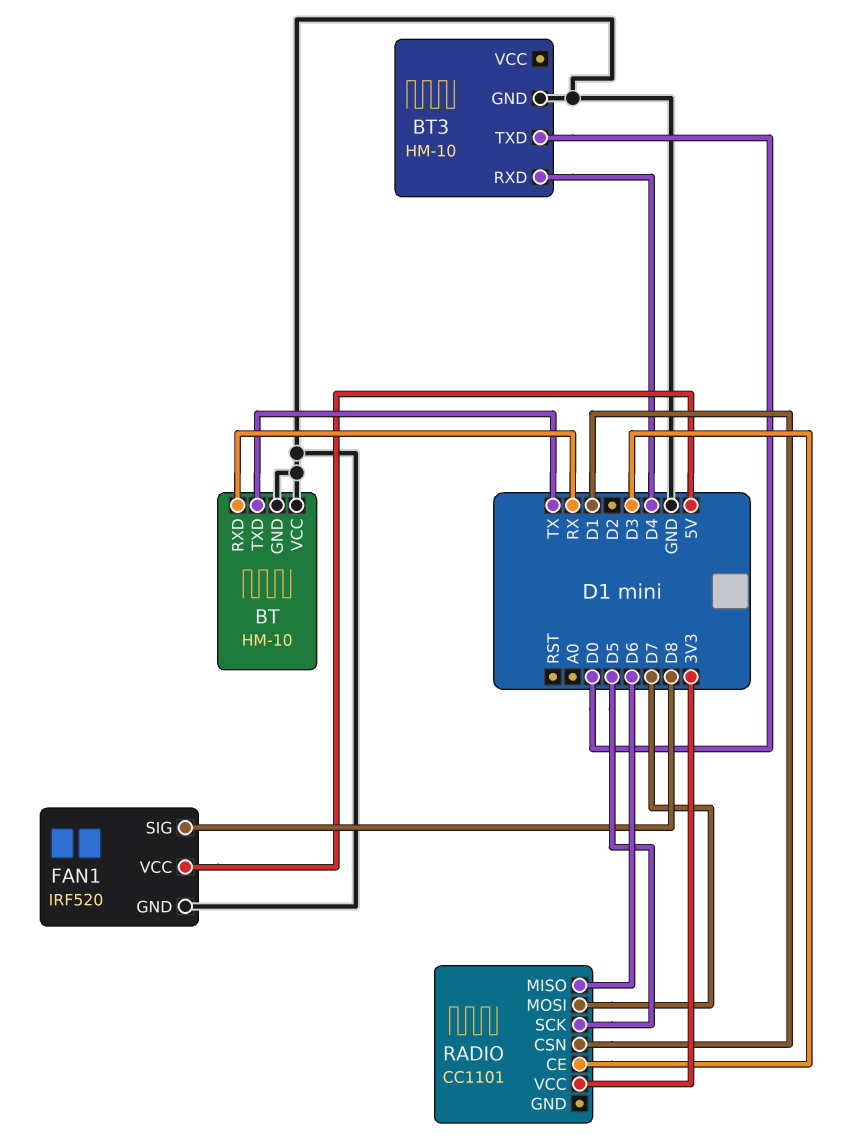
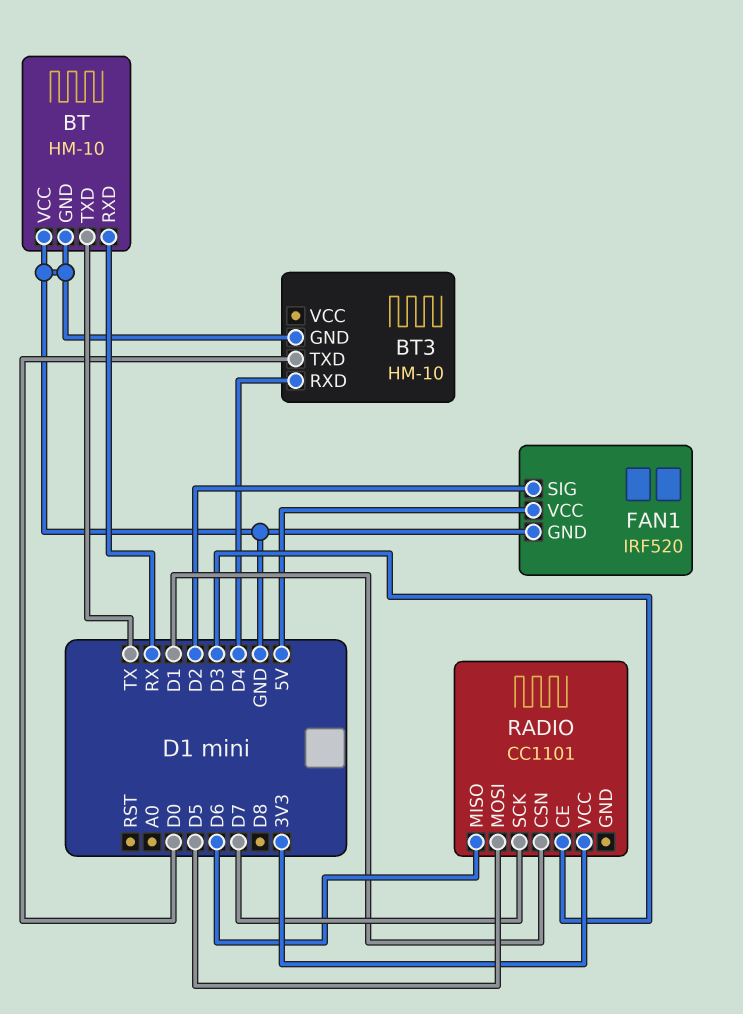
FAN1 pin SIG: D8 -> D2
RADIO pin MOSI: D7 -> D5
RADIO pin SCK: D5 -> D7

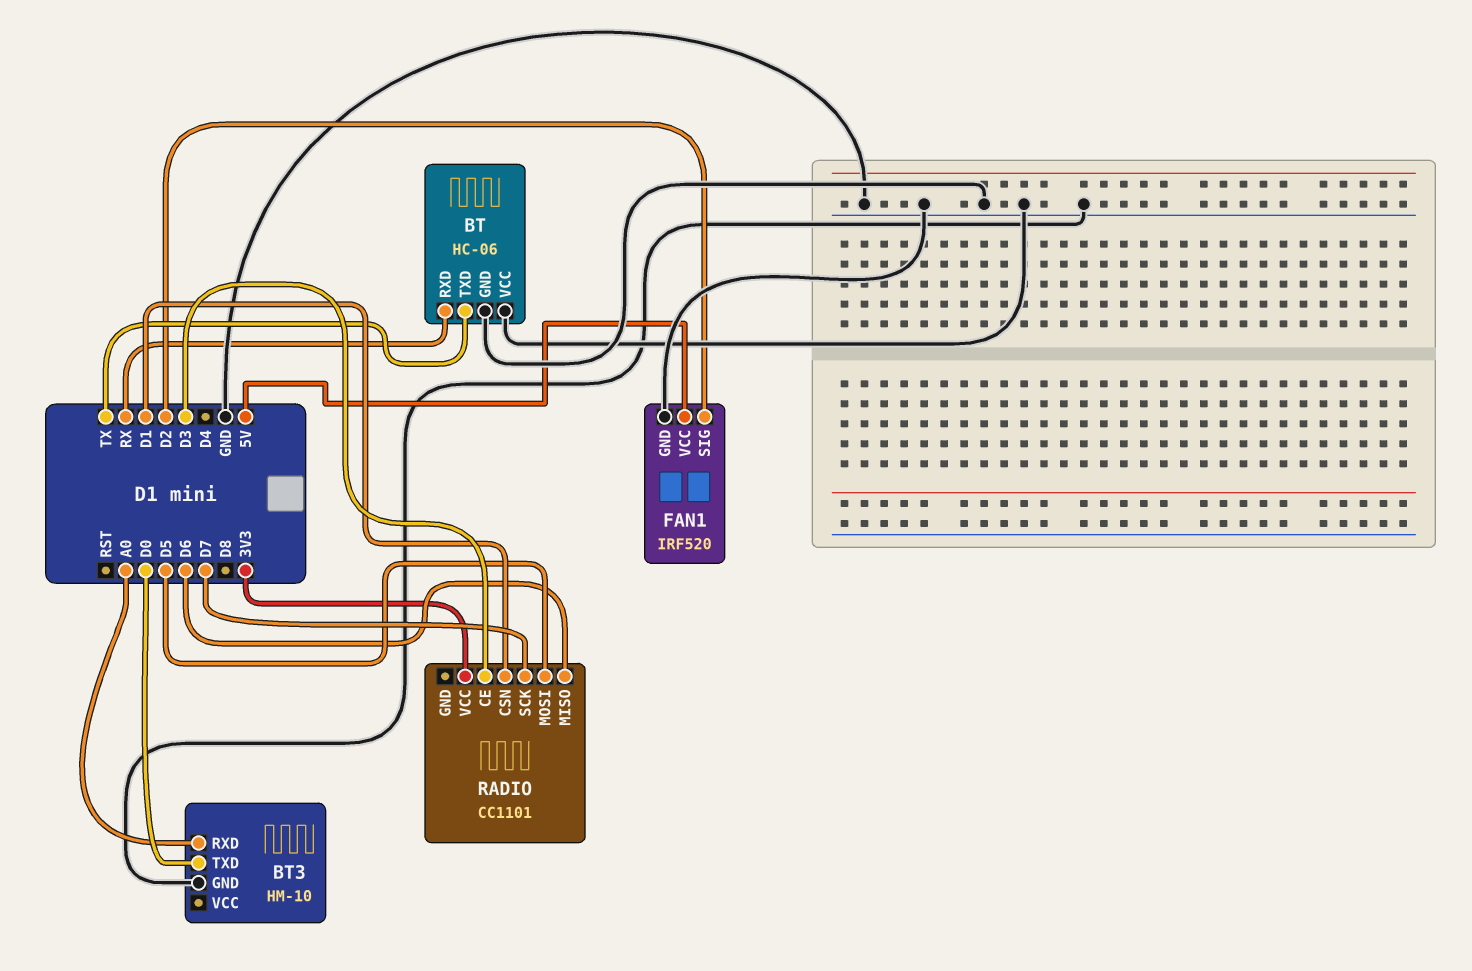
BT: HM-10 -> HC-06
BT3 pin RXD: D4 -> A0

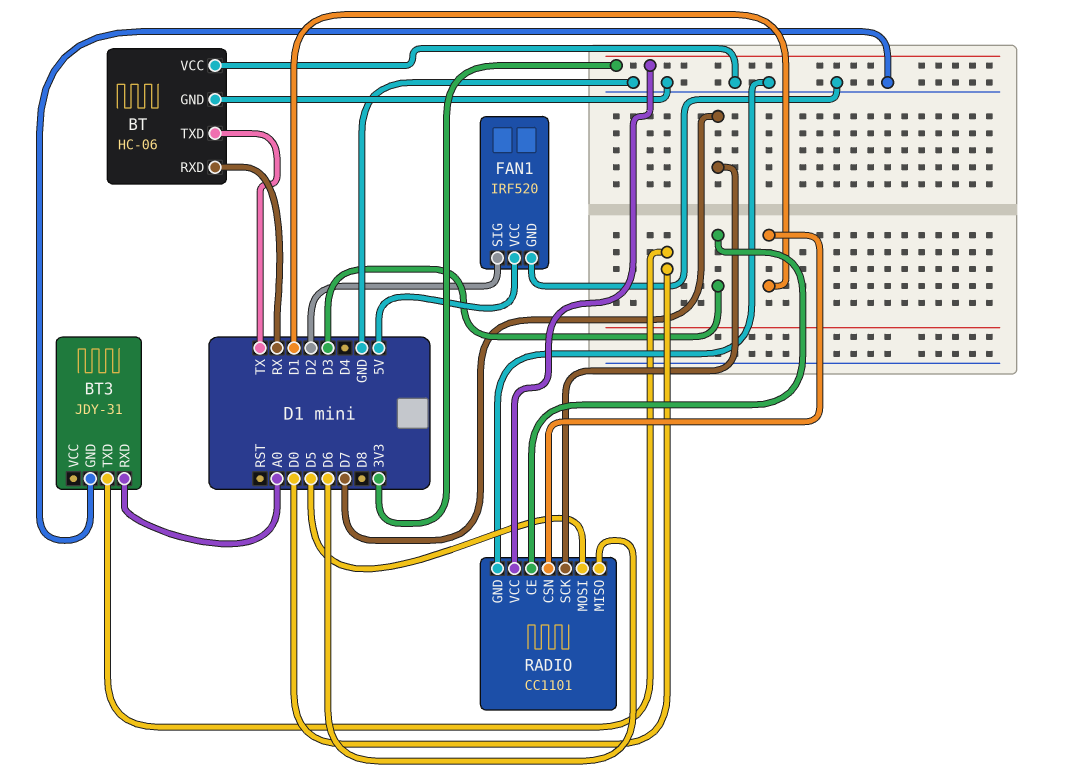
BT3: HM-10 -> JDY-31
RADIO pin GND: none -> GND

